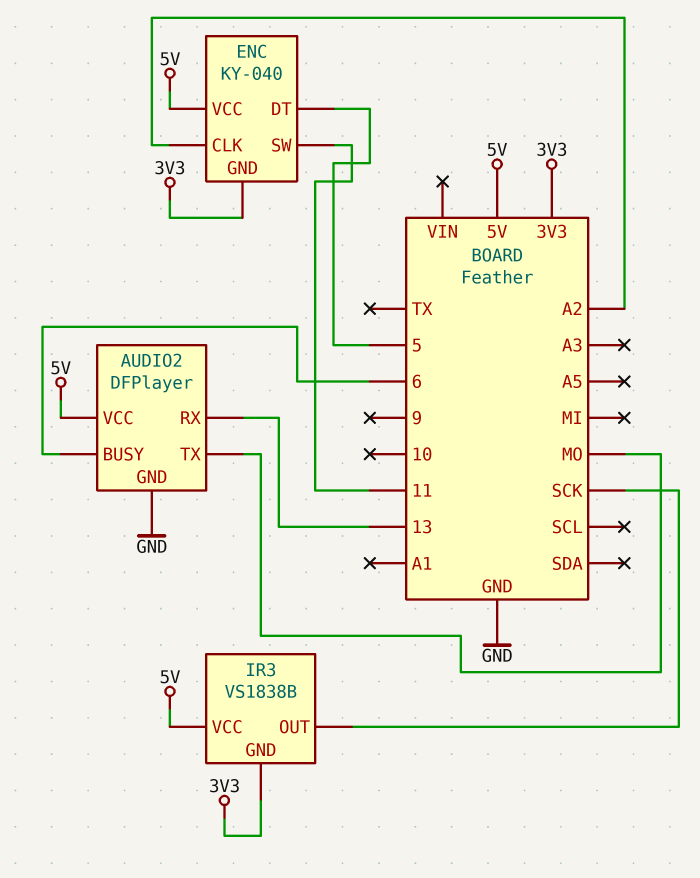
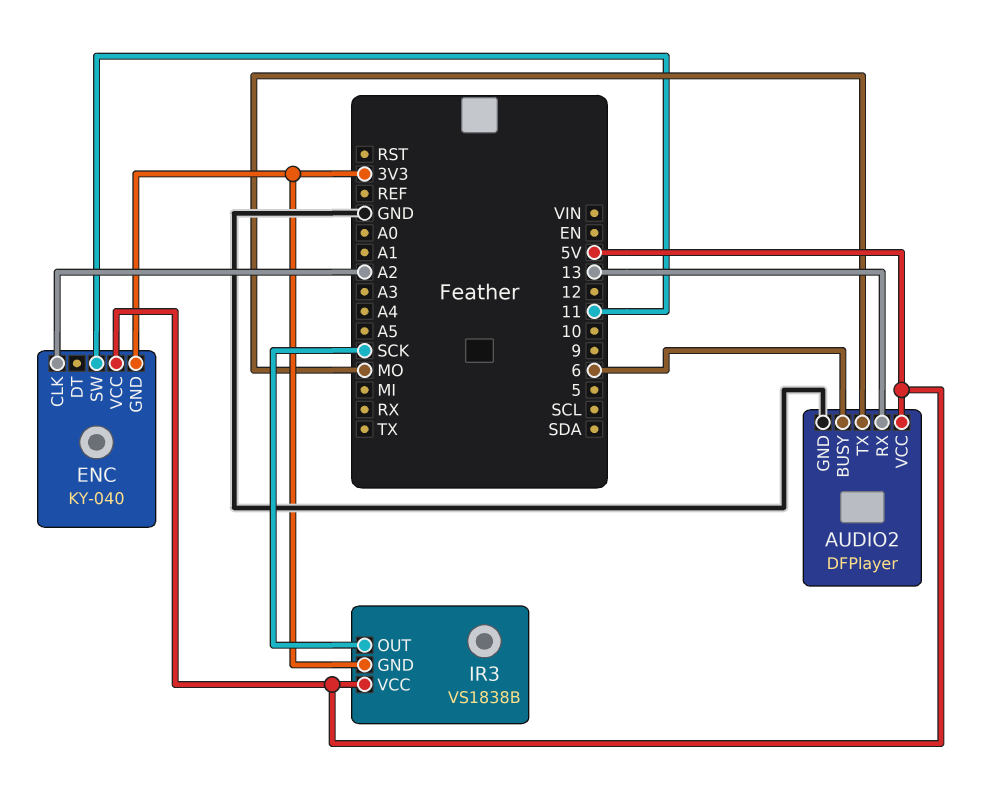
ENC pin DT: 5 -> none

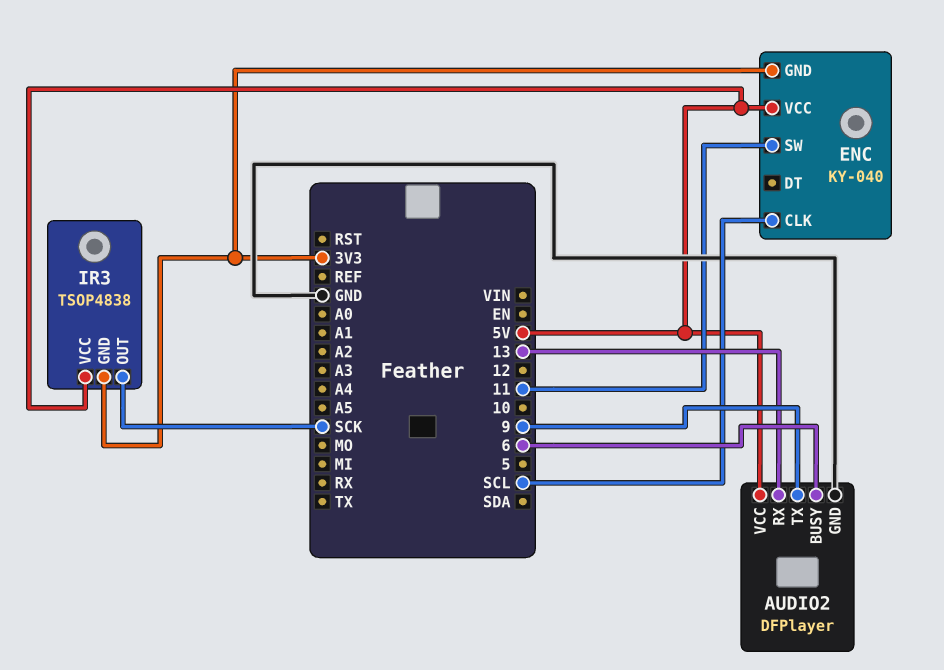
AUDIO2 pin TX: MO -> 9
ENC pin CLK: A2 -> SCL
IR3: VS1838B -> TSOP4838

